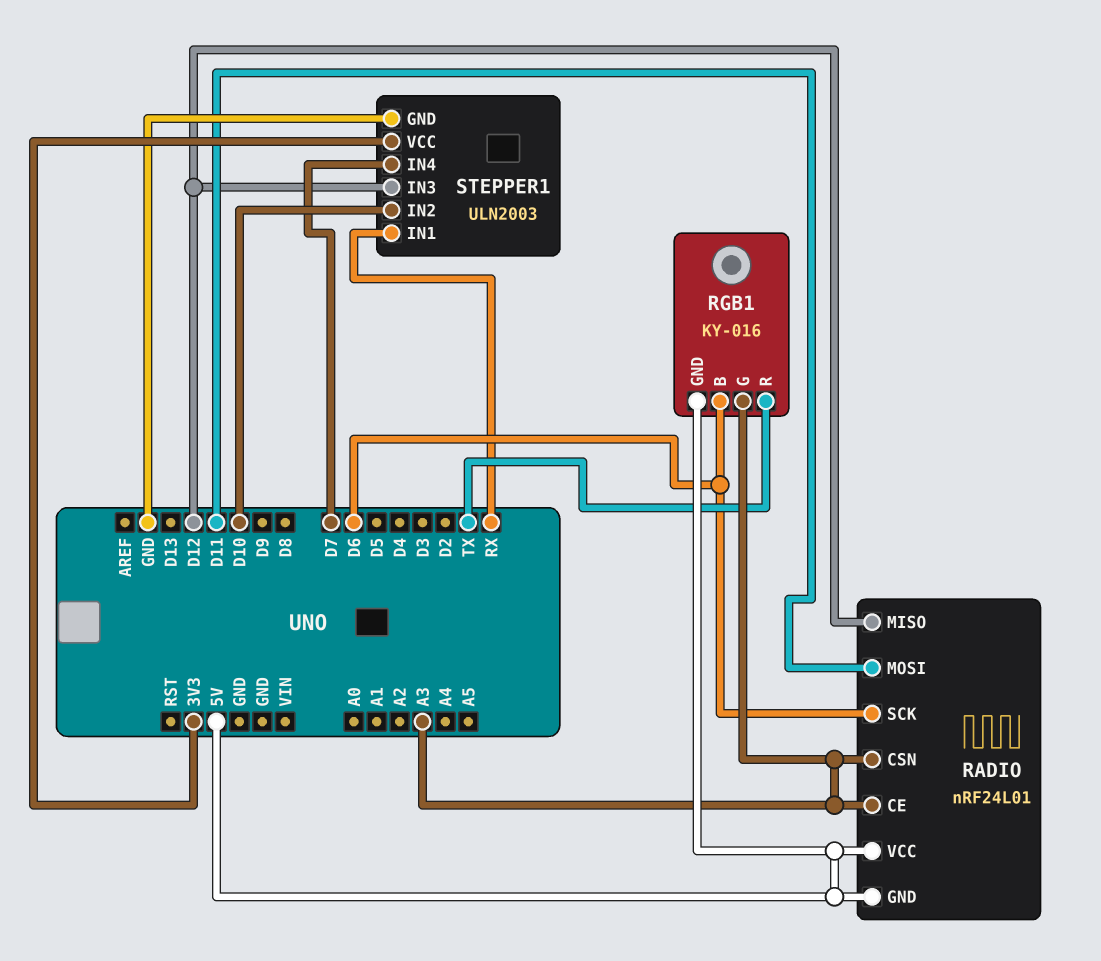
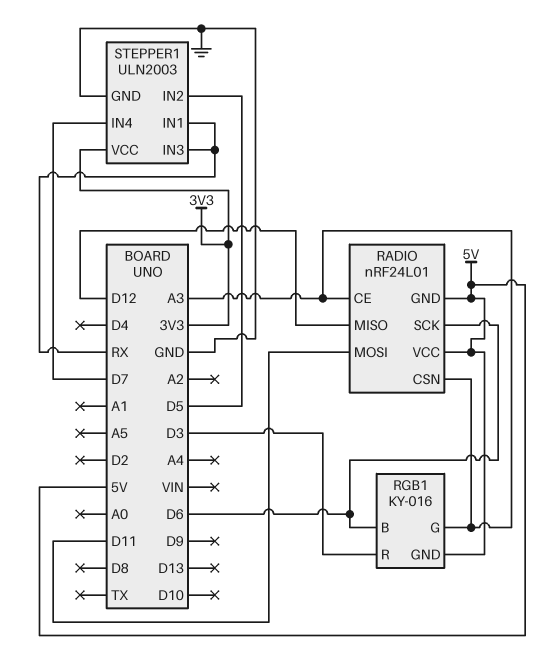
RGB1 pin R: TX -> D3
STEPPER1 pin IN2: D10 -> D5
STEPPER1 pin IN3: D12 -> RX

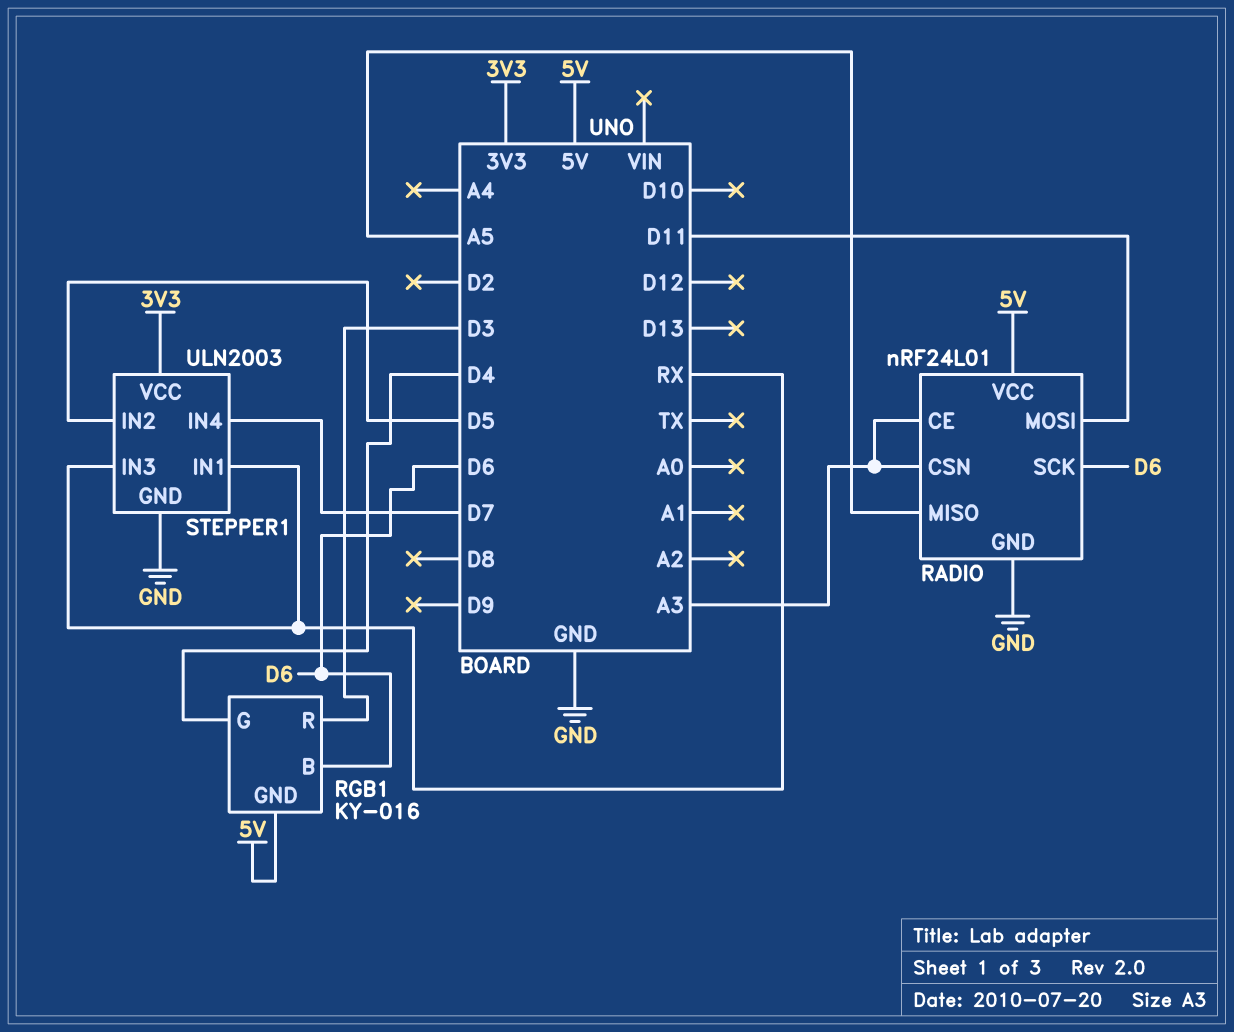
RADIO pin GND: 5V -> GND
RADIO pin MISO: D12 -> A5
RGB1 pin G: A3 -> D4

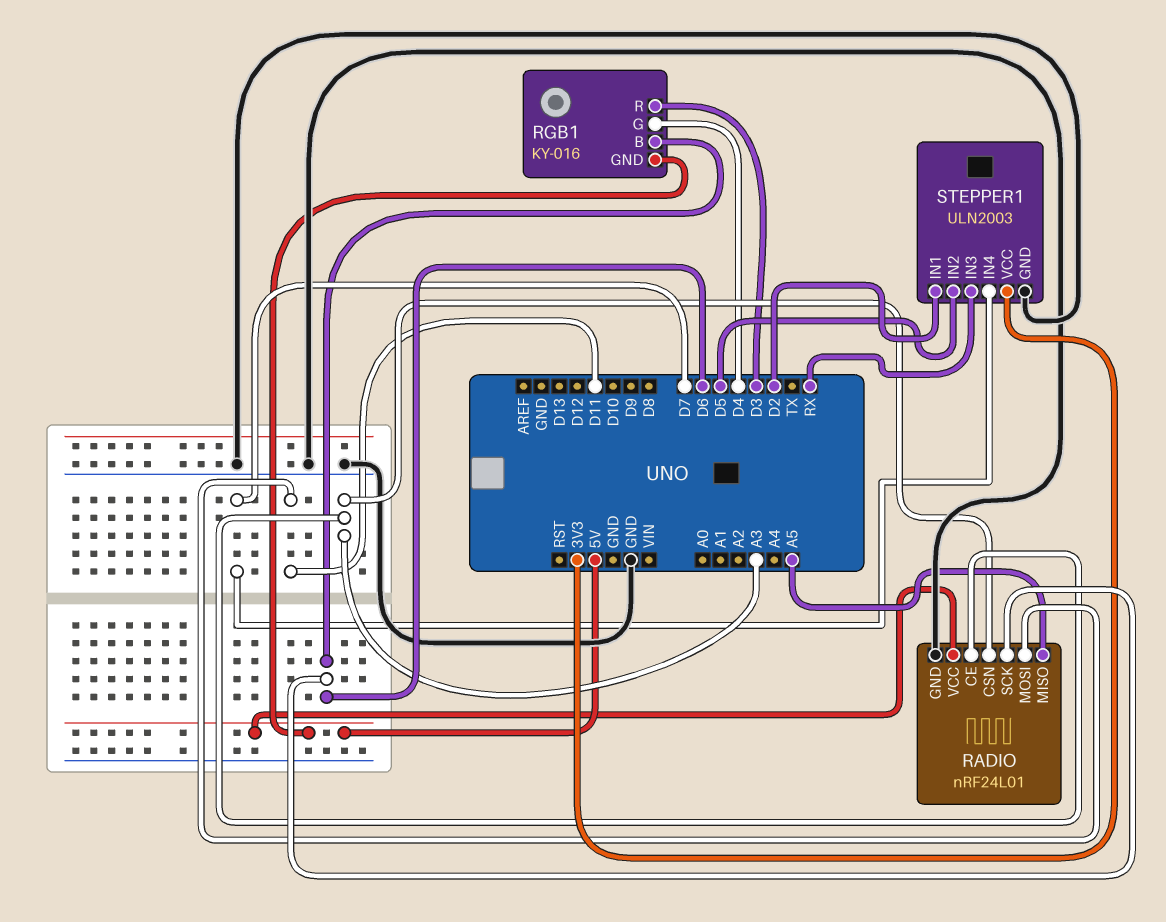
STEPPER1 pin IN1: RX -> D2

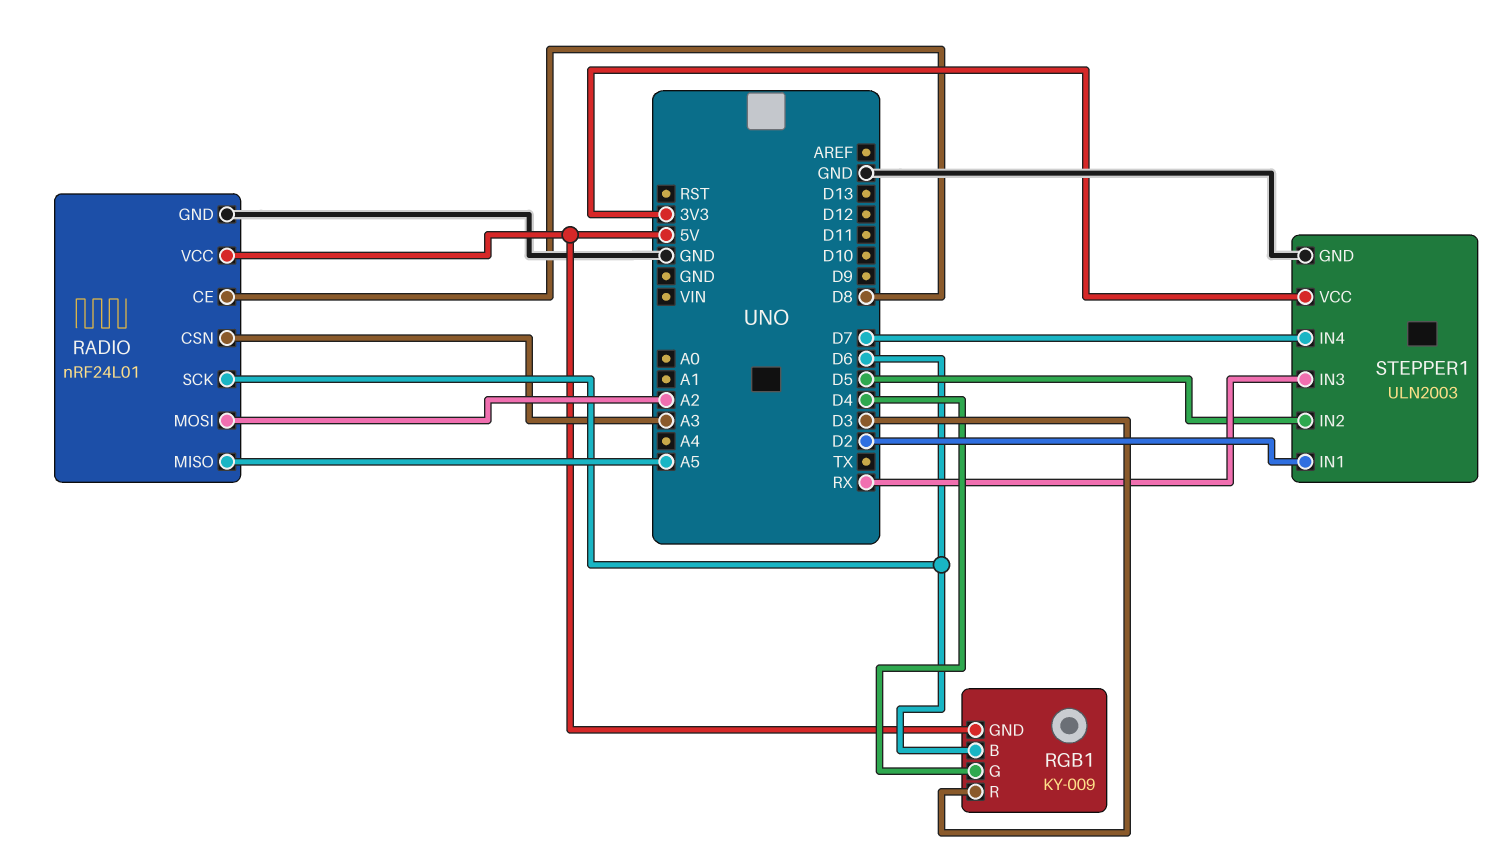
RADIO pin CE: A3 -> D8
RADIO pin MOSI: D11 -> A2
RGB1: KY-016 -> KY-009

